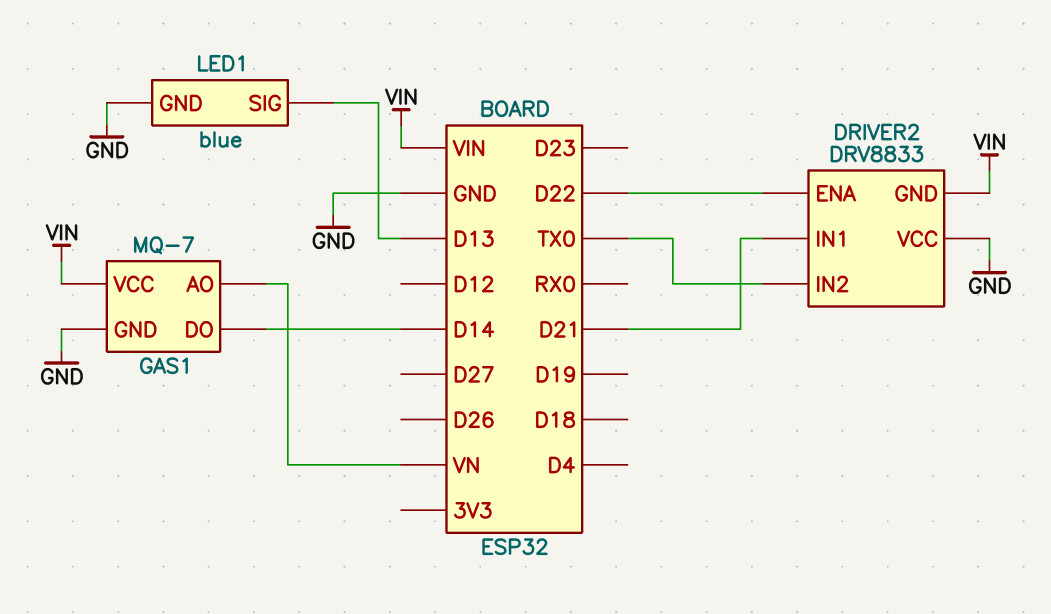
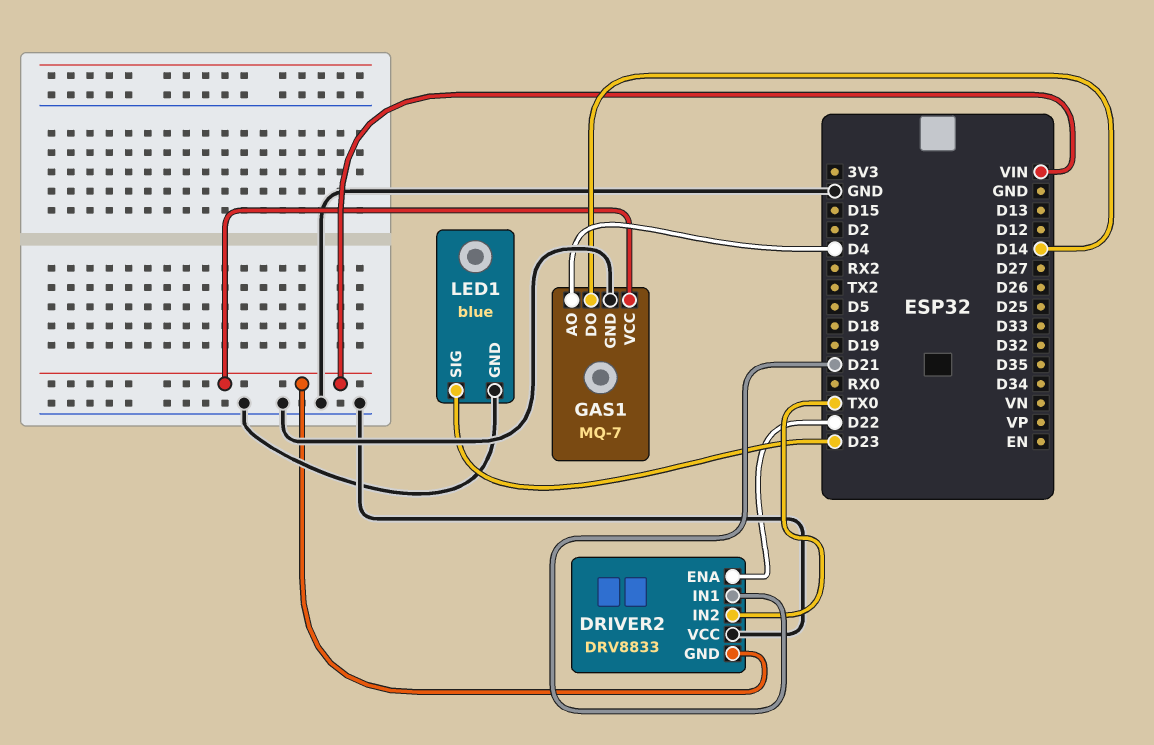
GAS1 pin AO: VN -> D4
LED1 pin SIG: D13 -> D23

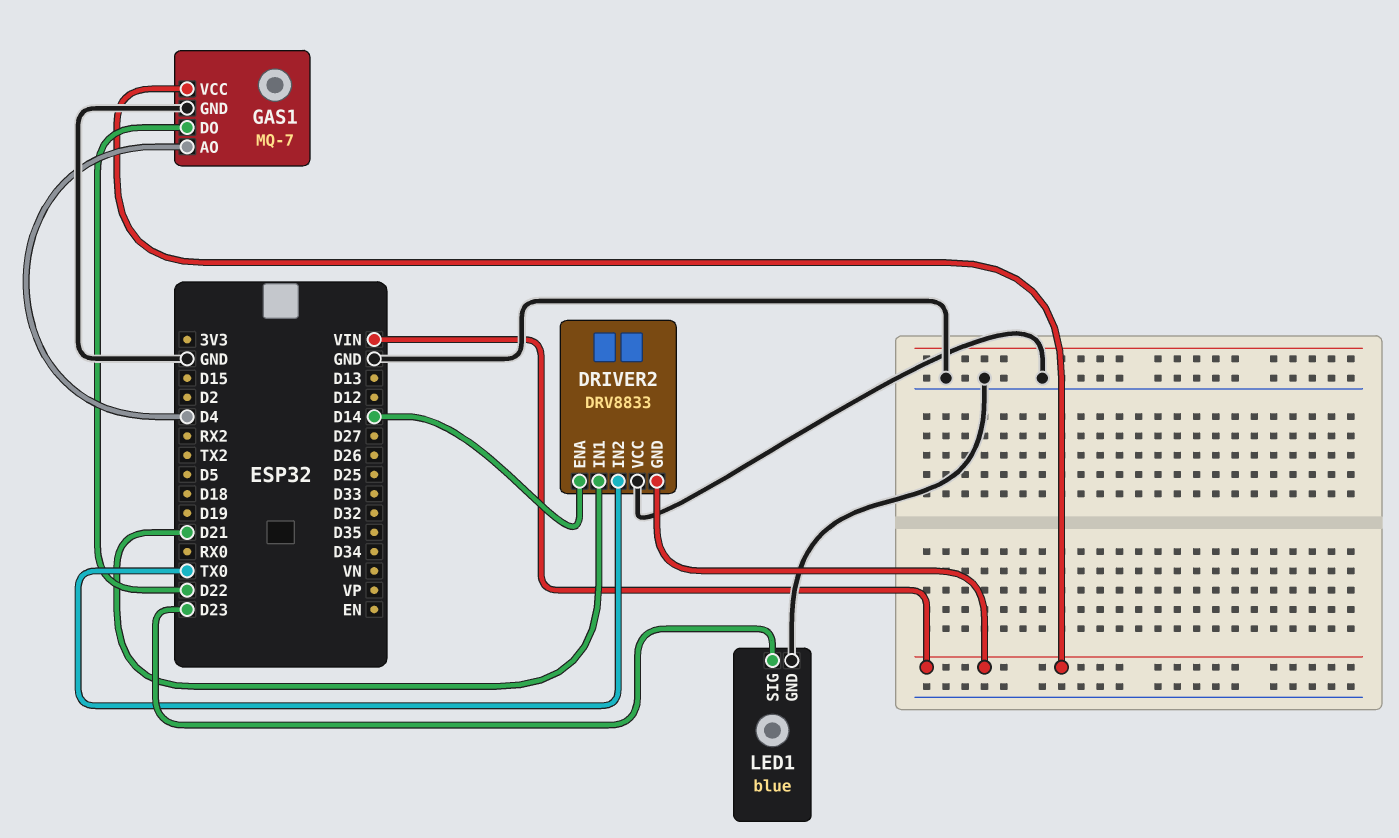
DRIVER2 pin ENA: D22 -> D14
GAS1 pin DO: D14 -> D22

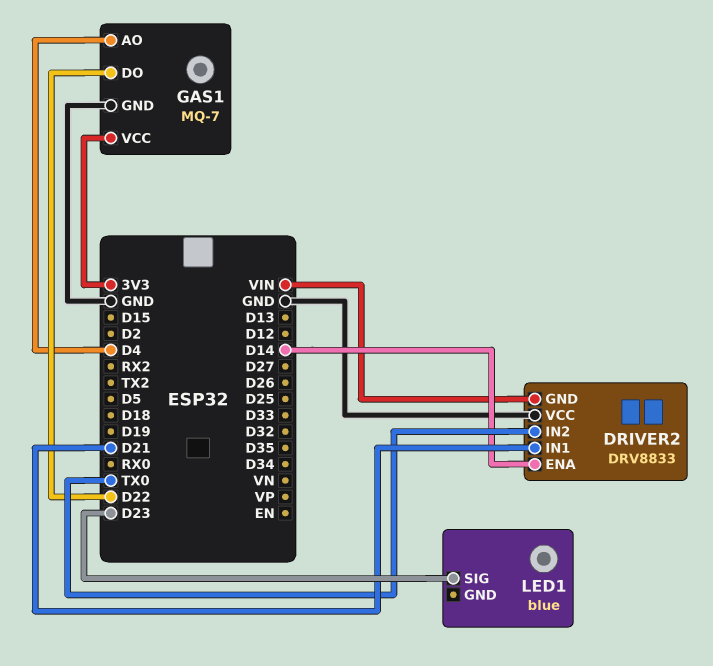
GAS1 pin VCC: VIN -> 3V3
LED1 pin GND: GND -> none

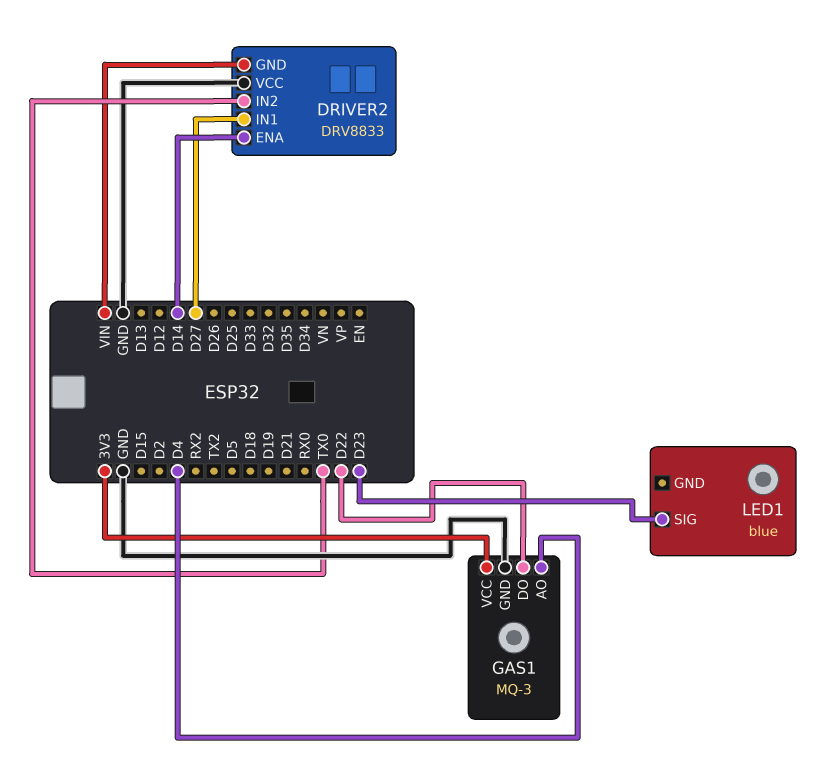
DRIVER2 pin IN1: D21 -> D27
GAS1: MQ-7 -> MQ-3

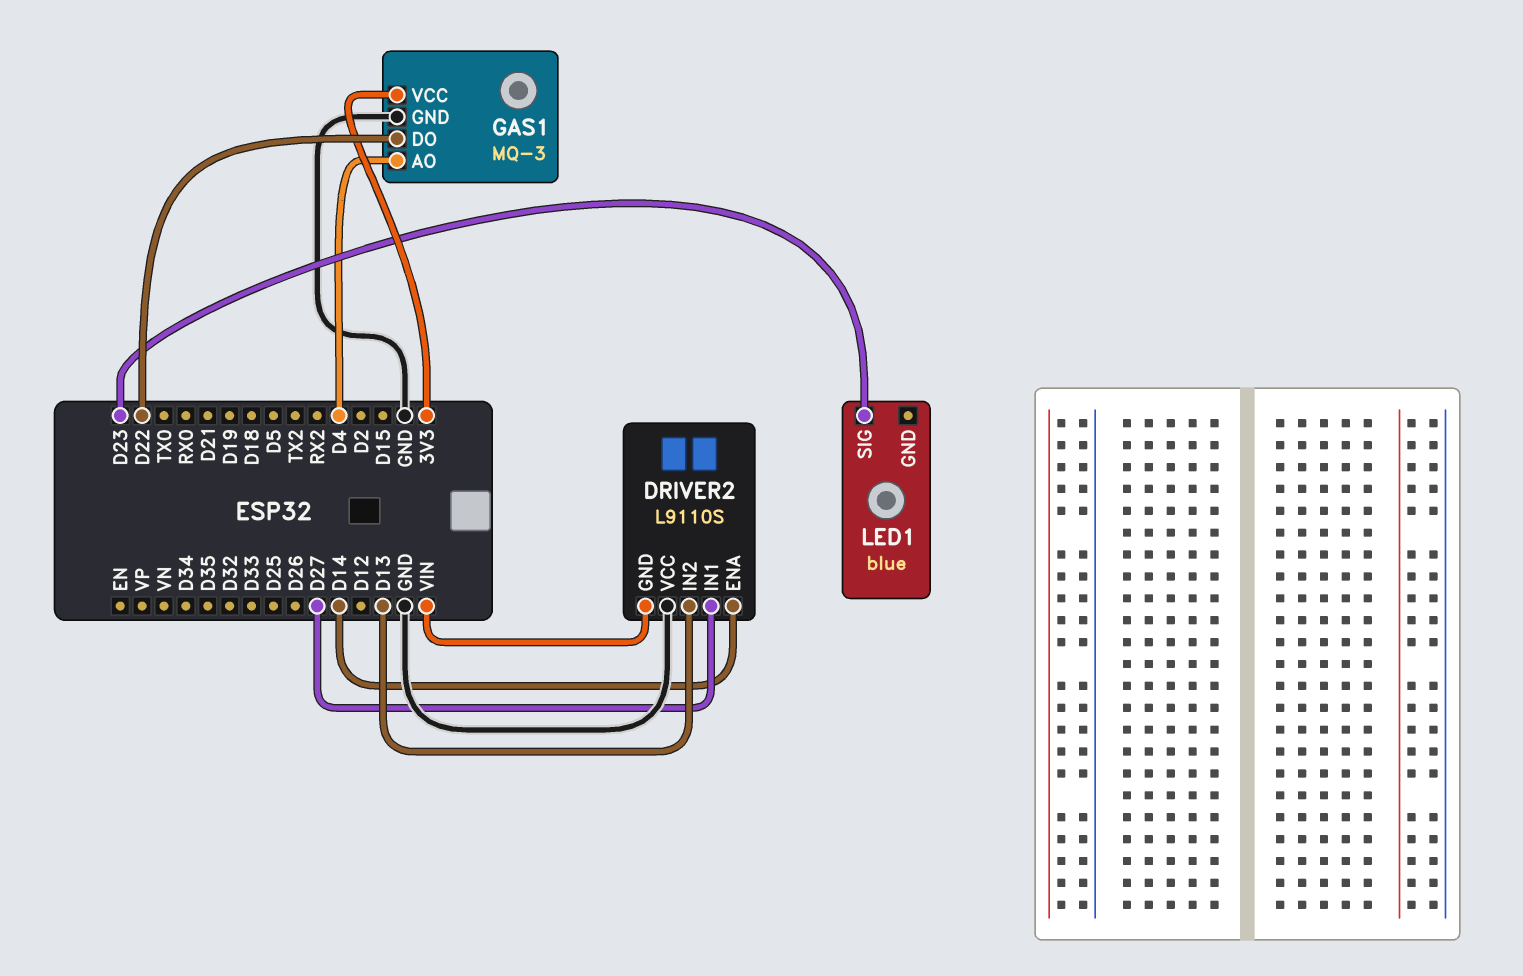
DRIVER2: DRV8833 -> L9110S
DRIVER2 pin IN2: TX0 -> D13

